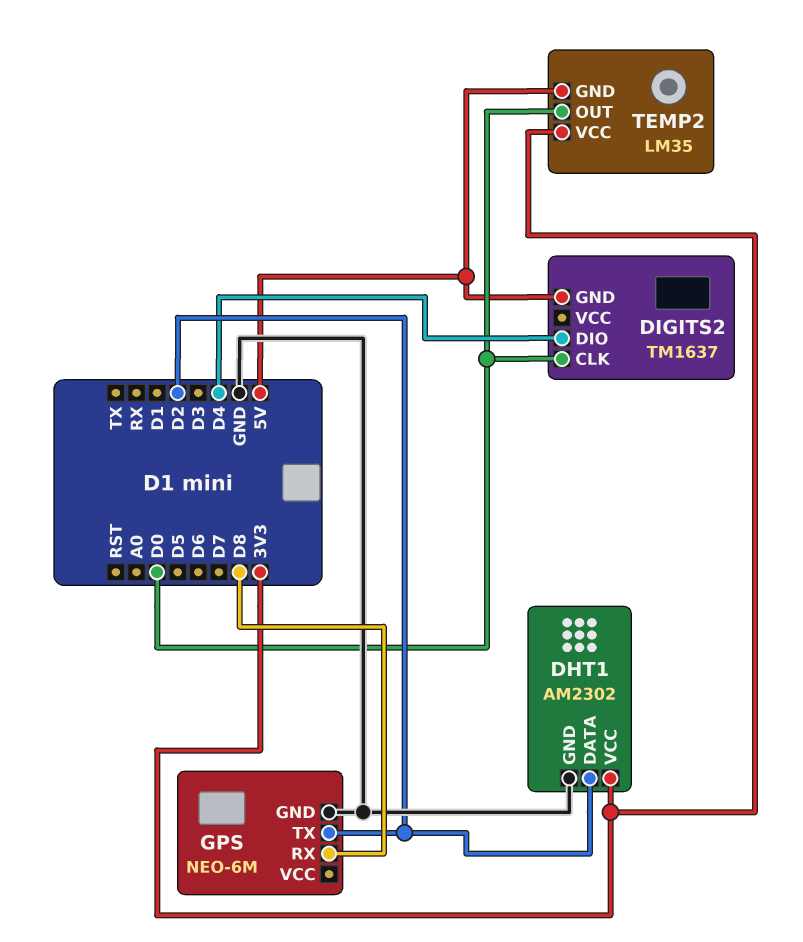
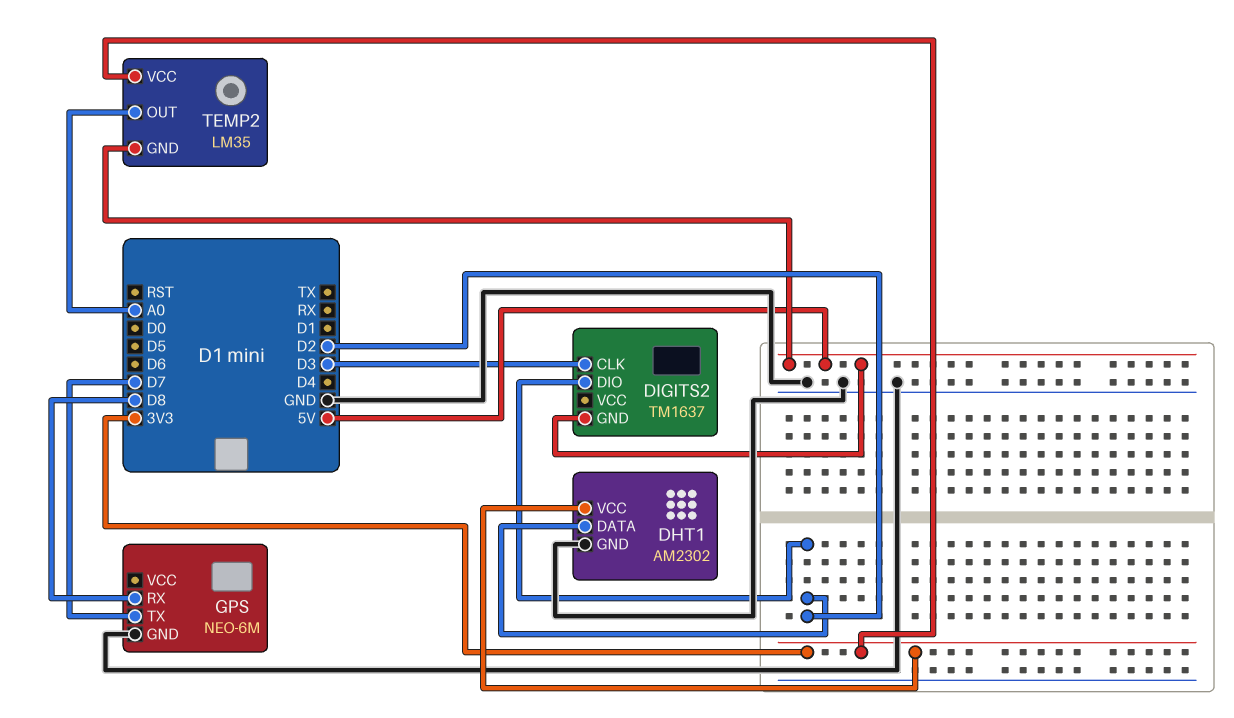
DIGITS2 pin CLK: D0 -> D3
DIGITS2 pin DIO: D4 -> D2
GPS pin TX: D2 -> D7
TEMP2 pin OUT: D0 -> A0

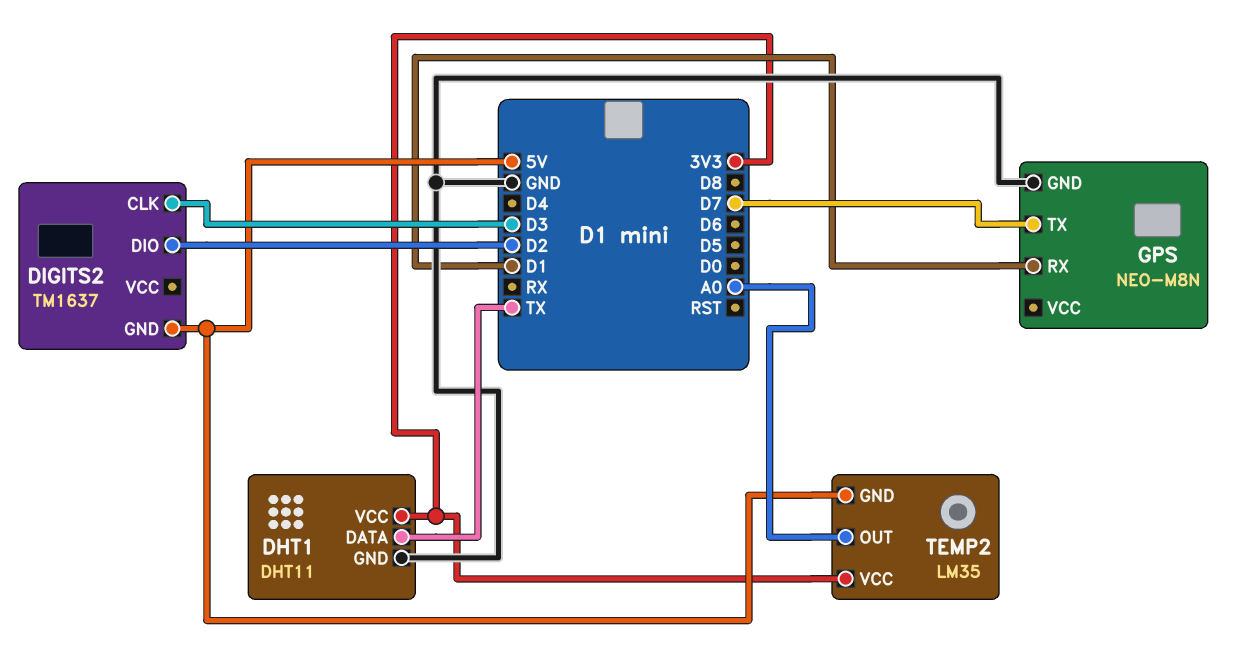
DHT1: AM2302 -> DHT11
DHT1 pin DATA: D2 -> TX
GPS: NEO-6M -> NEO-M8N
GPS pin RX: D8 -> D1

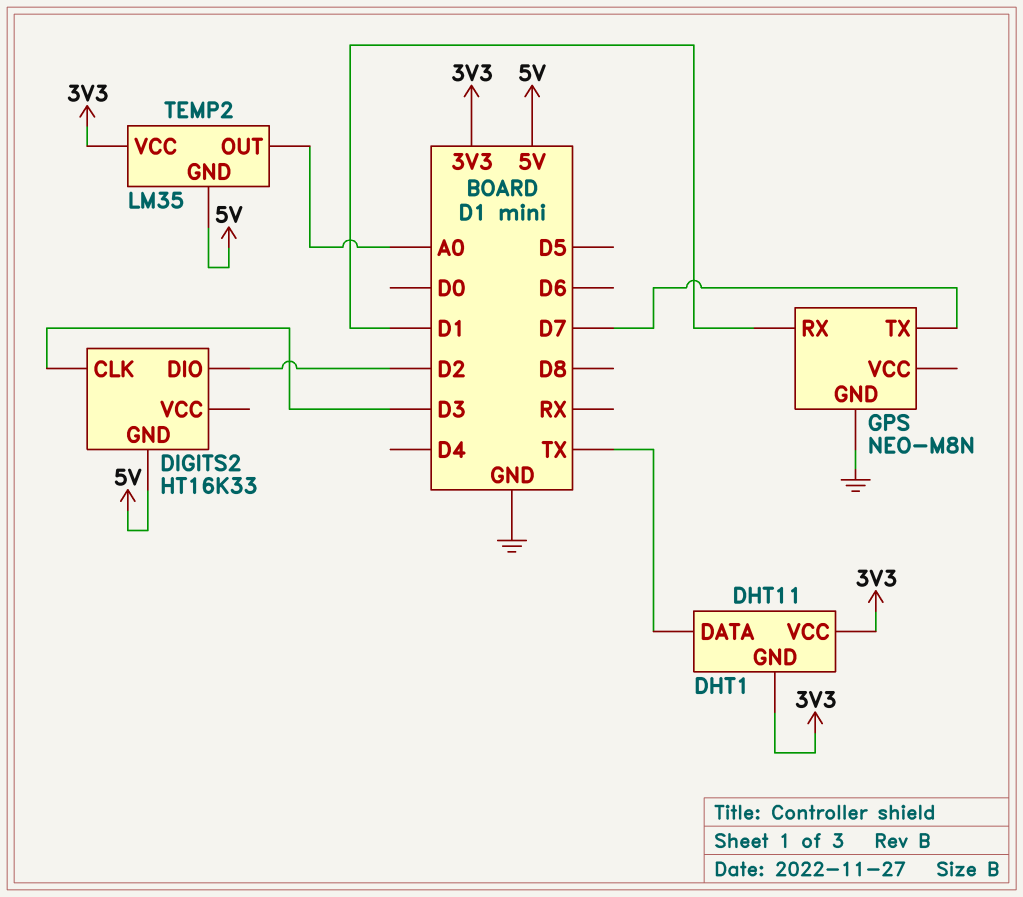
DHT1 pin GND: GND -> 3V3
DIGITS2: TM1637 -> HT16K33

